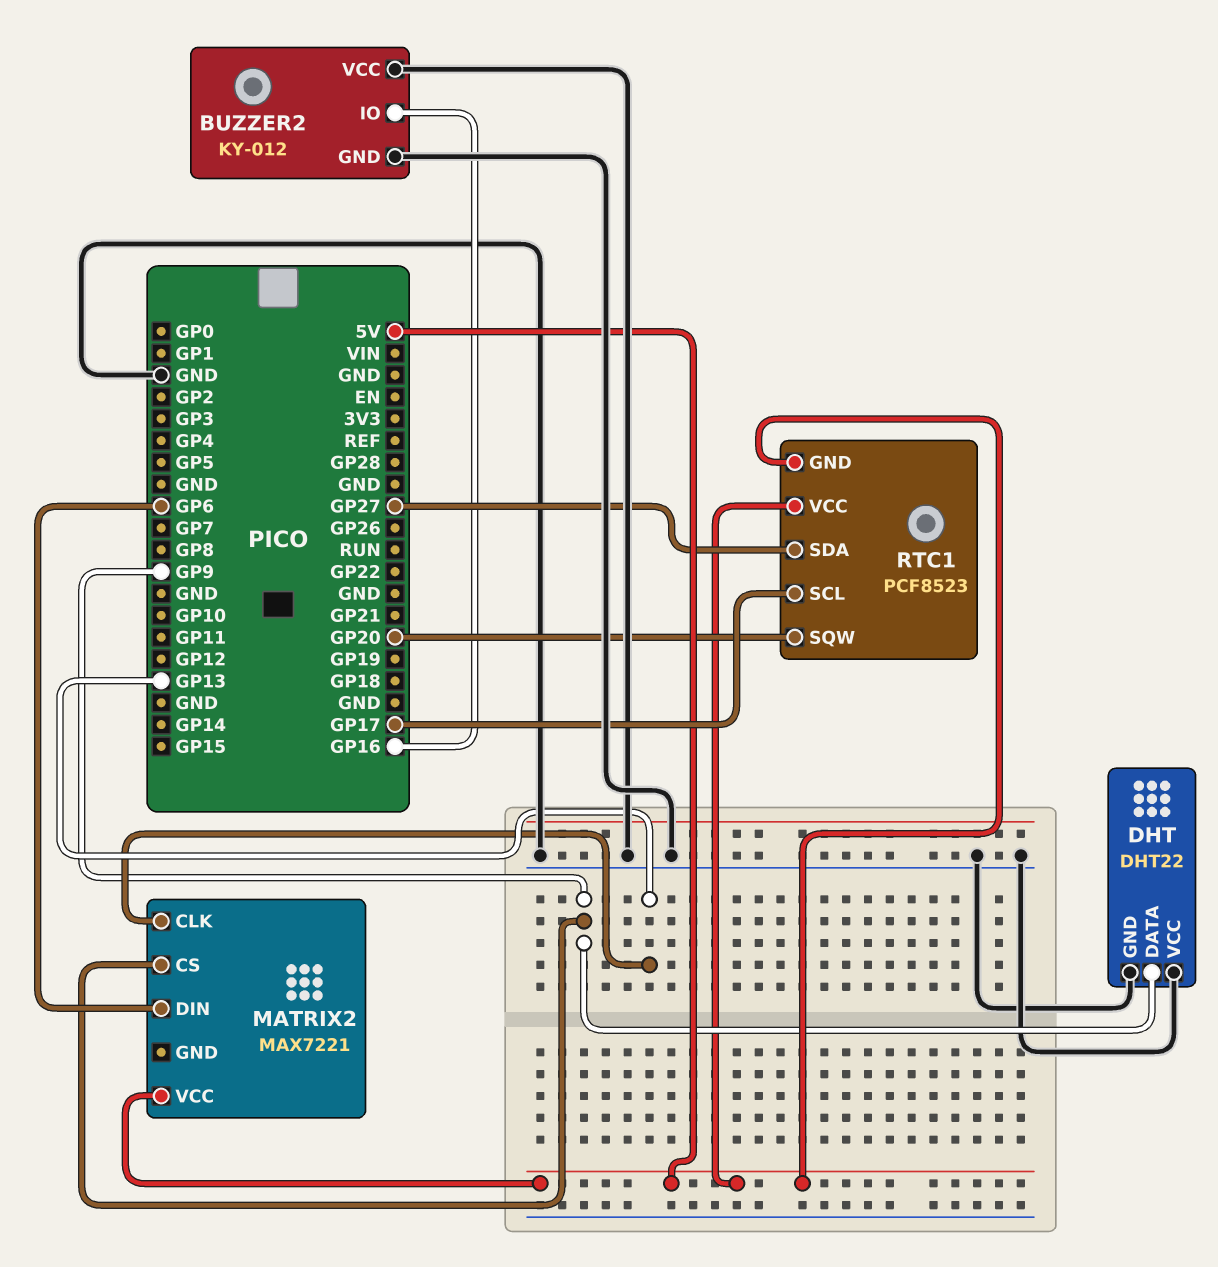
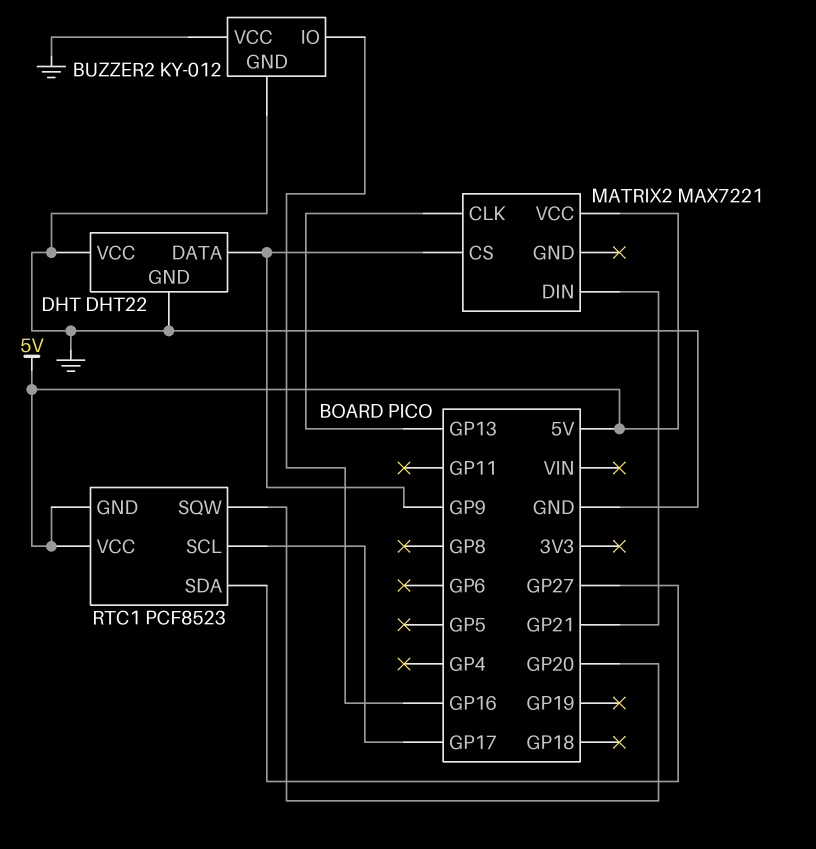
MATRIX2 pin DIN: GP6 -> GP21

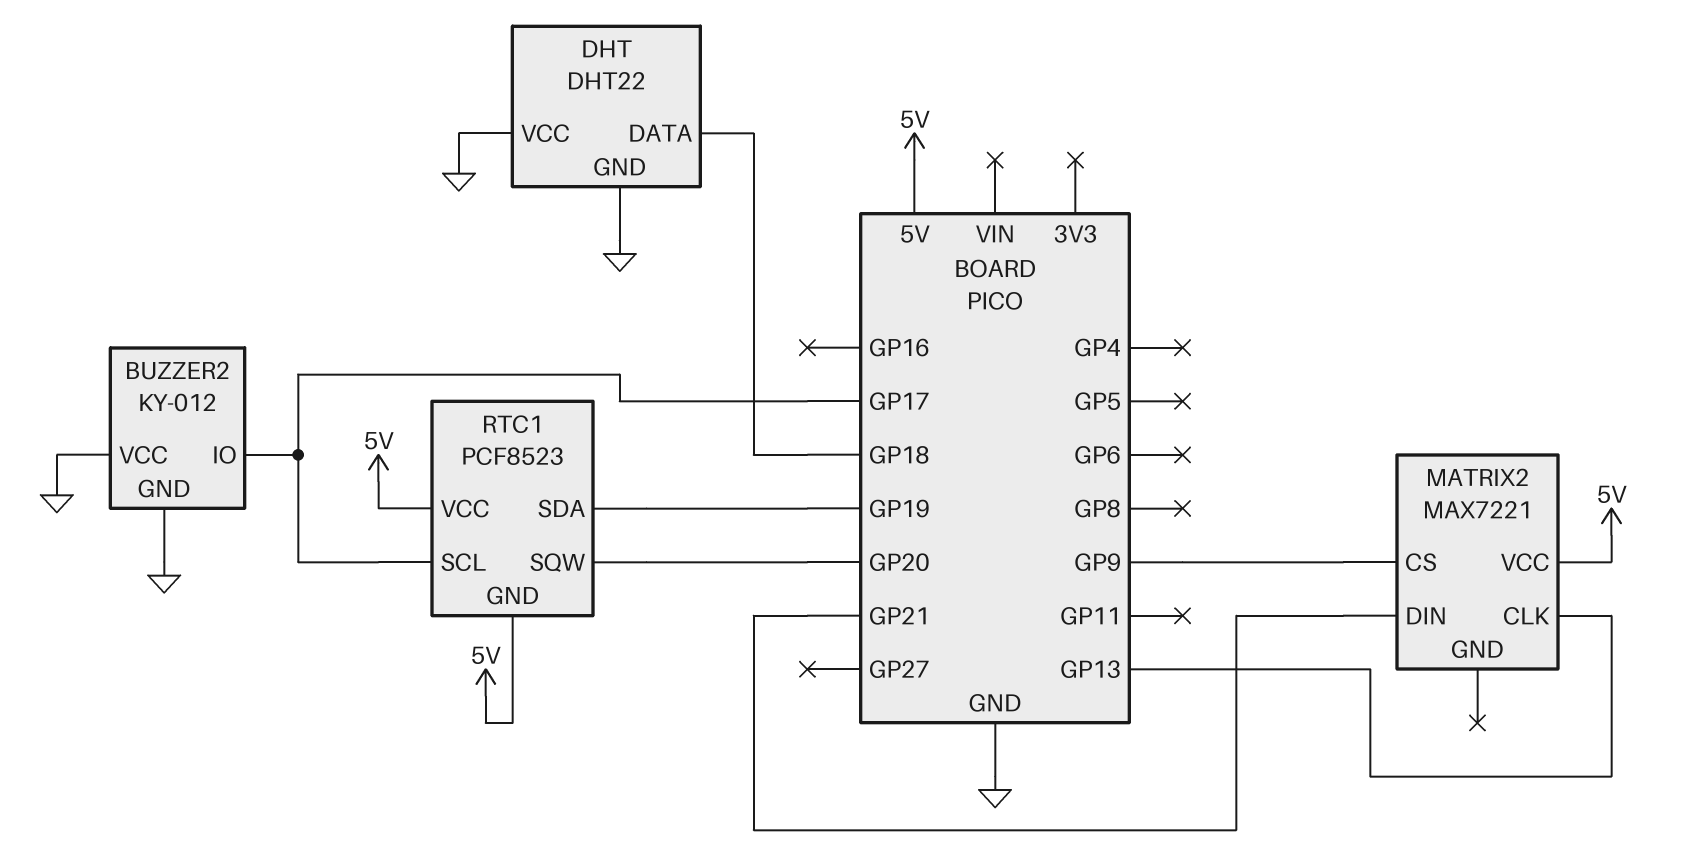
BUZZER2 pin IO: GP16 -> GP17
DHT pin DATA: GP9 -> GP18
RTC1 pin SDA: GP27 -> GP19

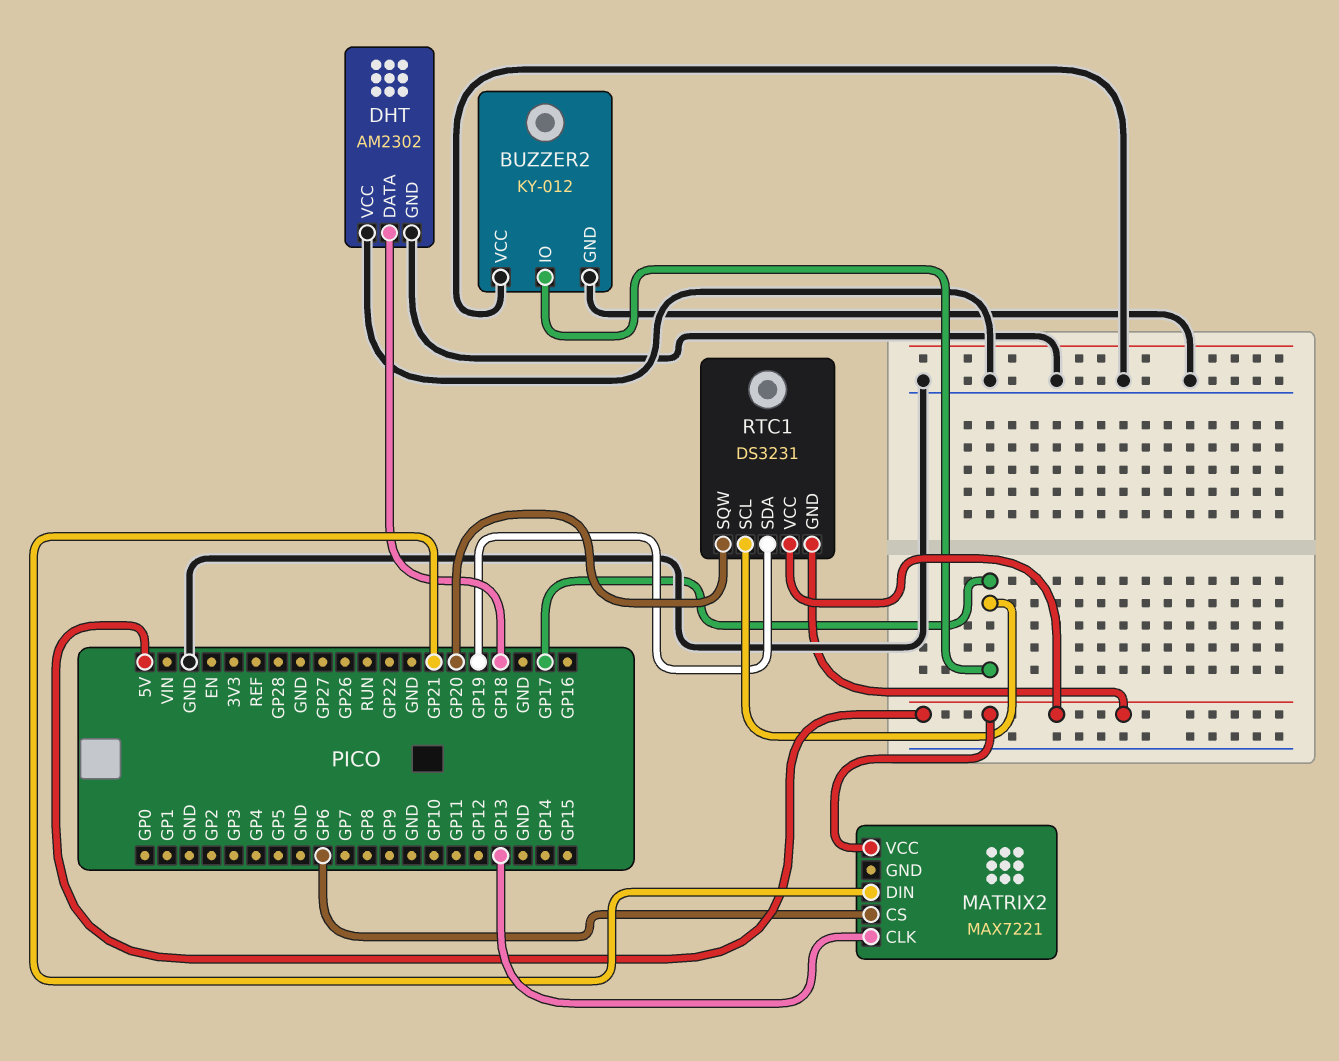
DHT: DHT22 -> AM2302
MATRIX2 pin CS: GP9 -> GP6
RTC1: PCF8523 -> DS3231

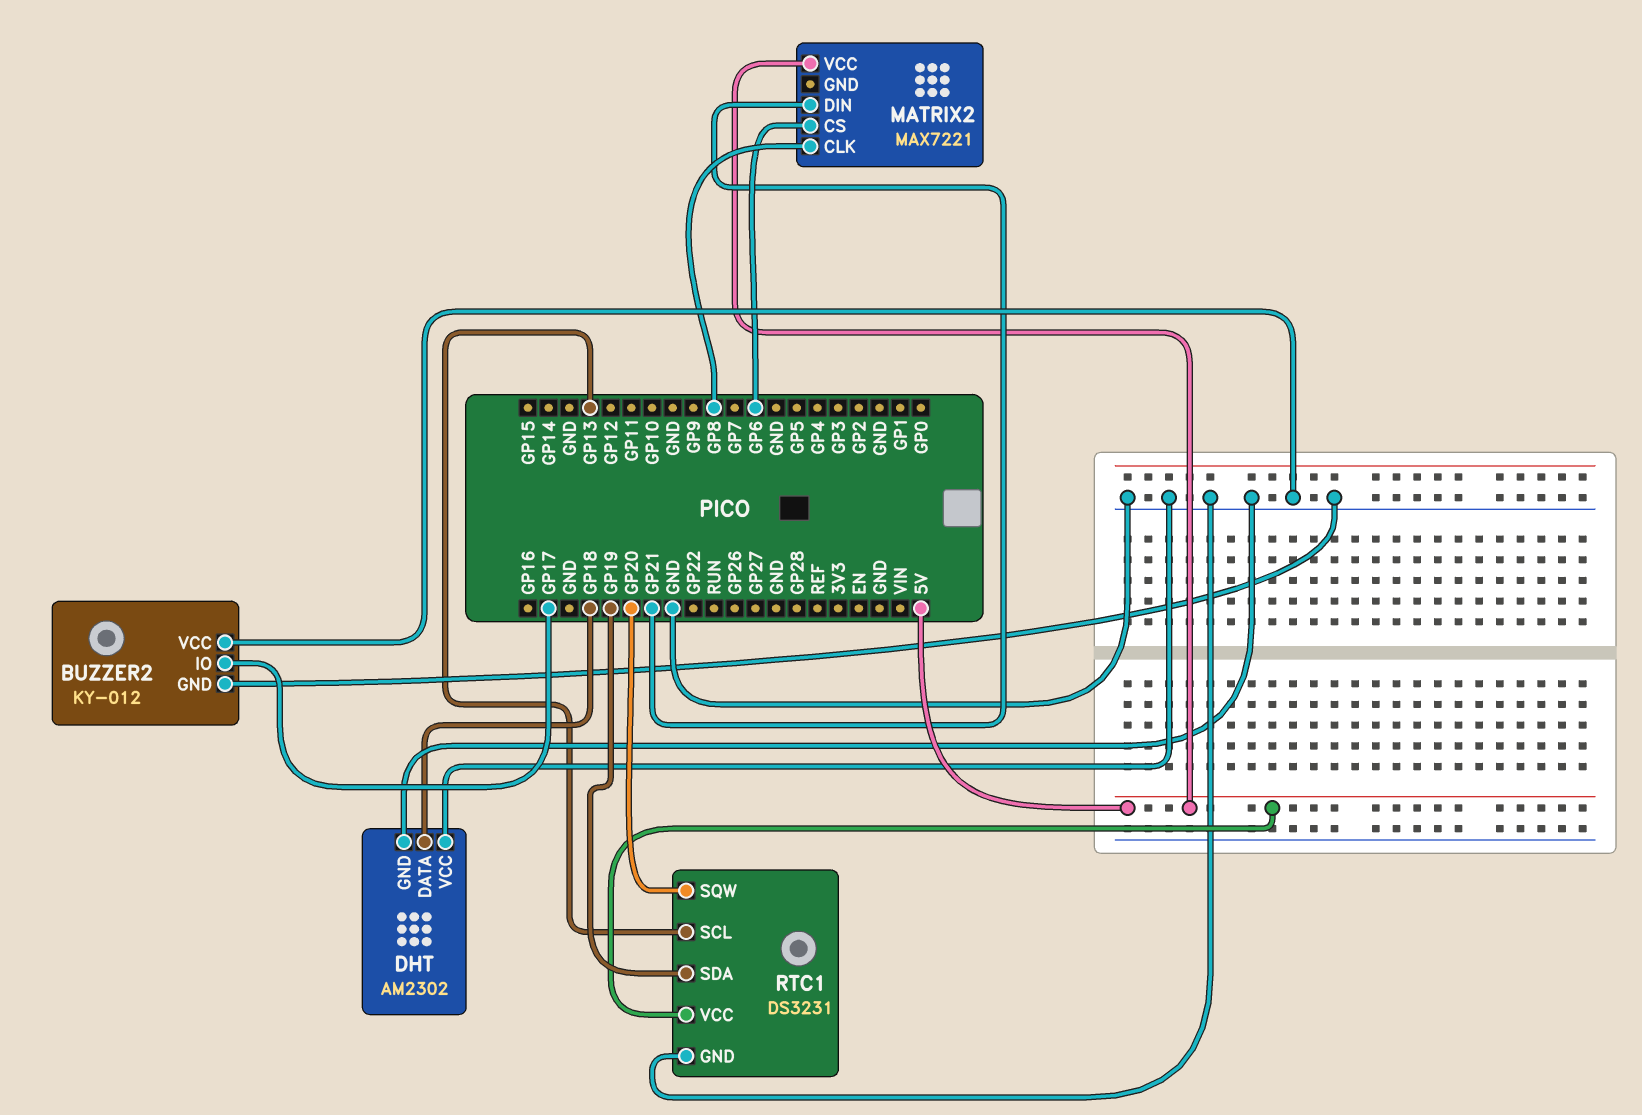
MATRIX2 pin CLK: GP13 -> GP8
RTC1 pin GND: 5V -> GND
RTC1 pin SCL: GP17 -> GP13

